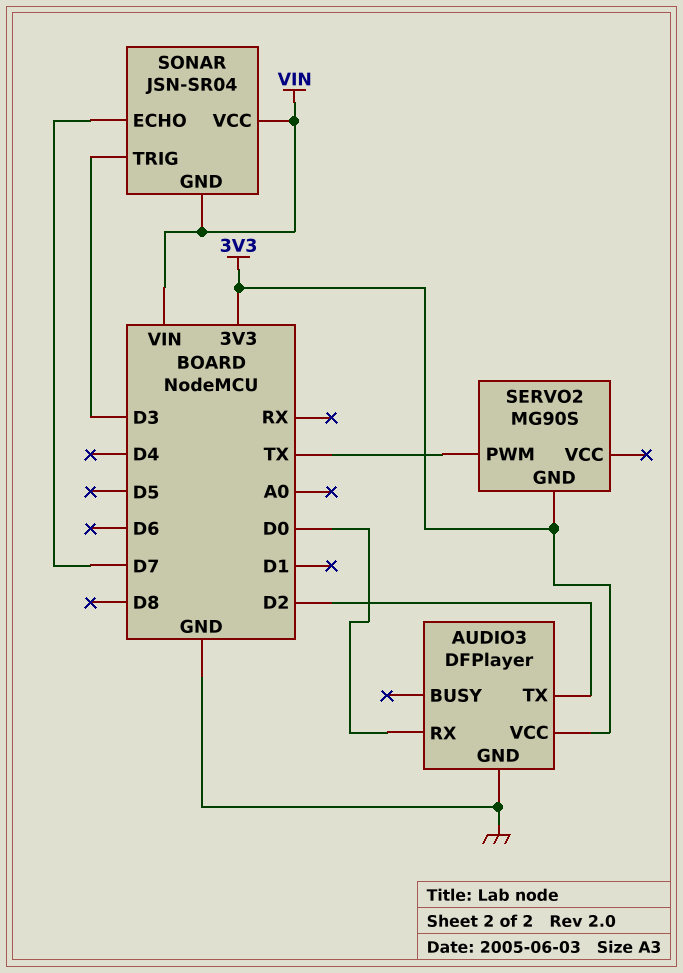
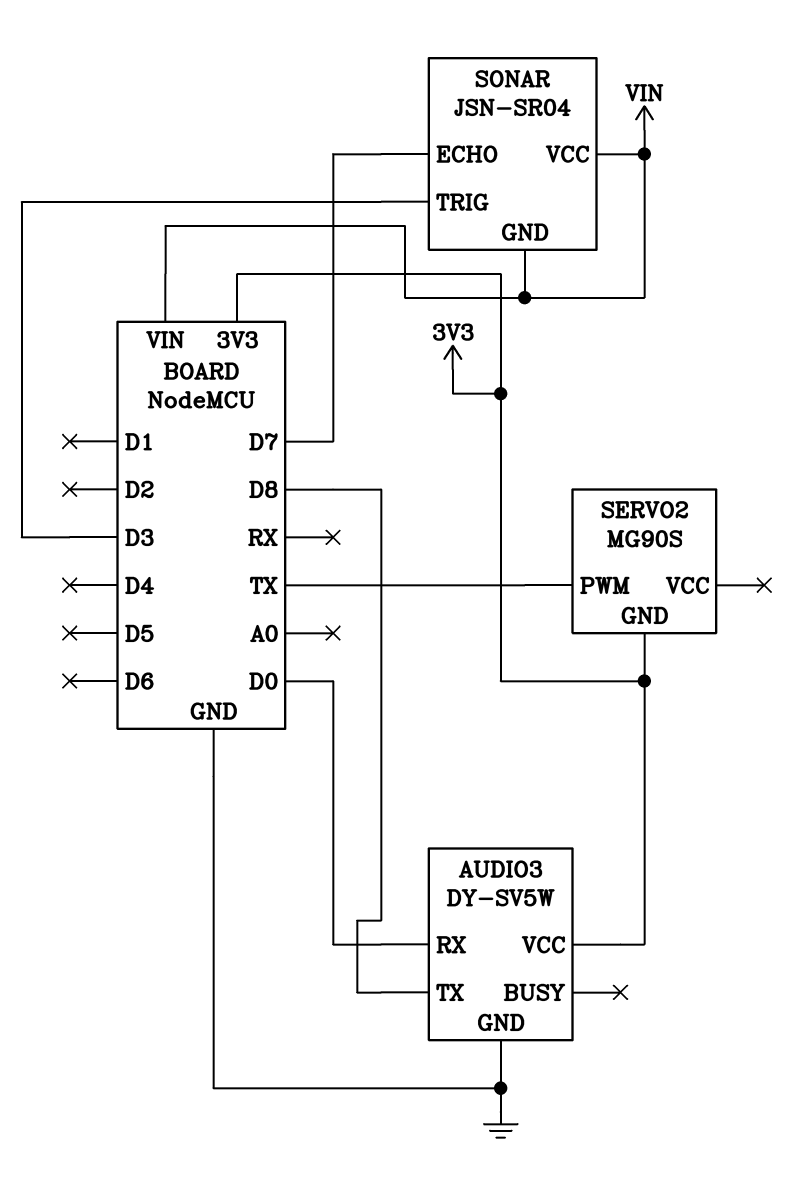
AUDIO3: DFPlayer -> DY-SV5W
AUDIO3 pin TX: D2 -> D8

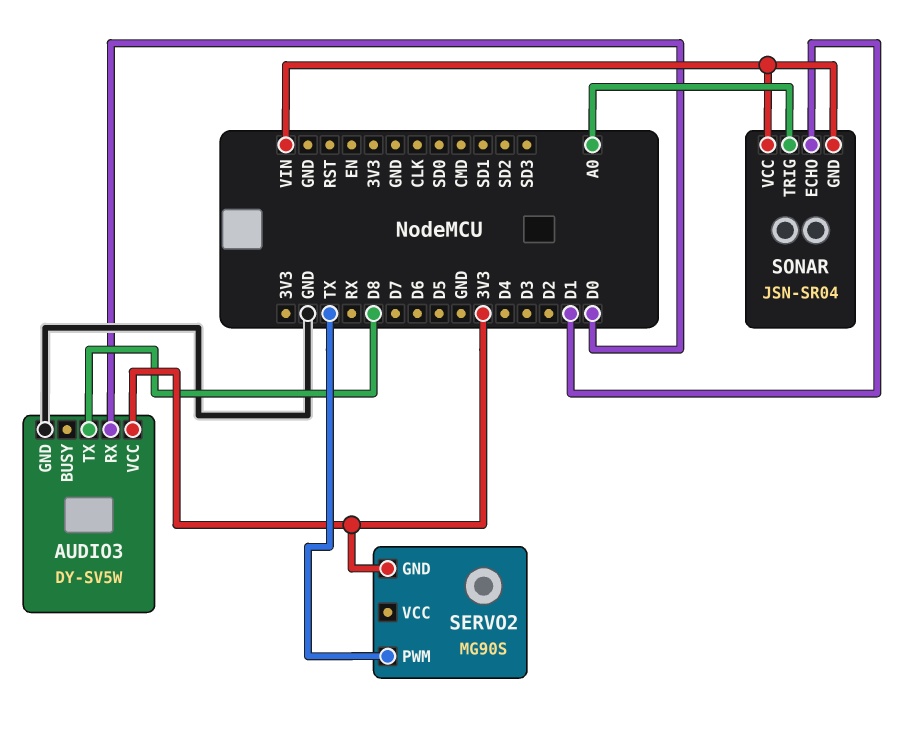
SONAR pin ECHO: D7 -> D1
SONAR pin TRIG: D3 -> A0

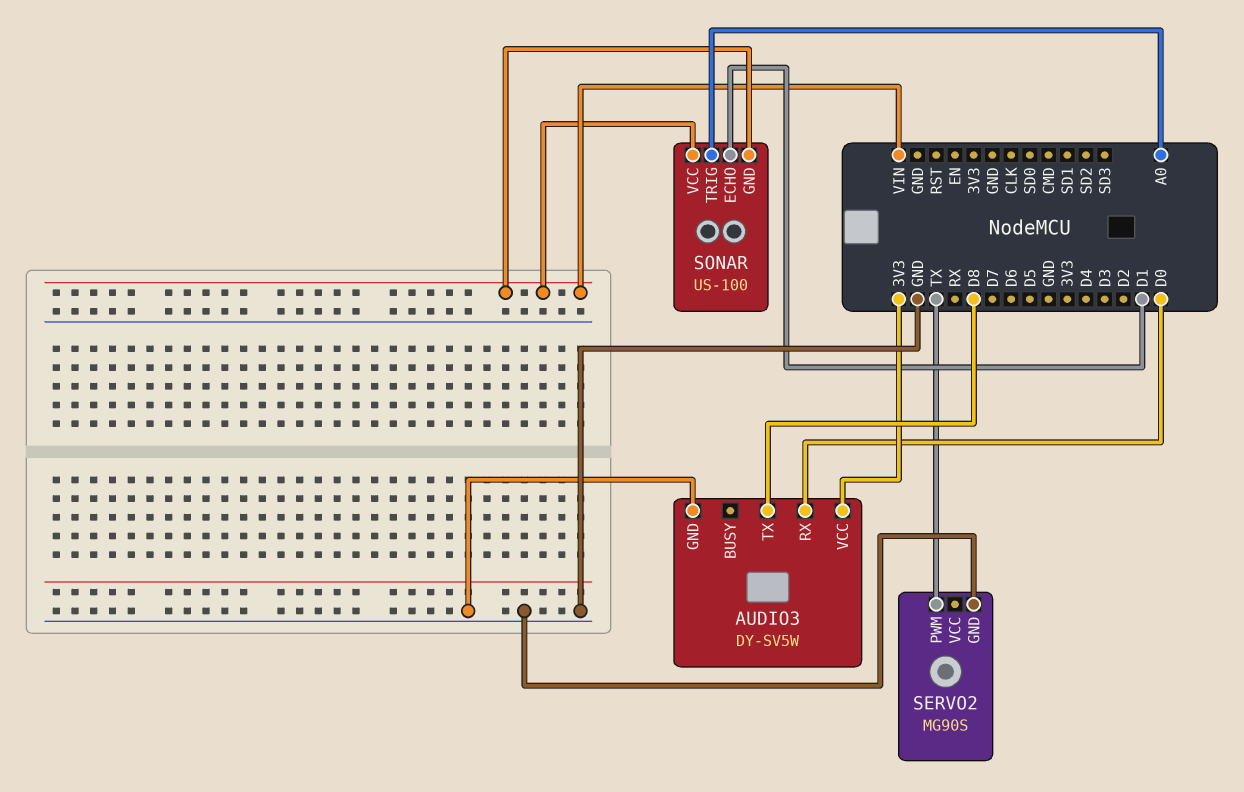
SERVO2 pin GND: 3V3 -> GND
SONAR: JSN-SR04 -> US-100

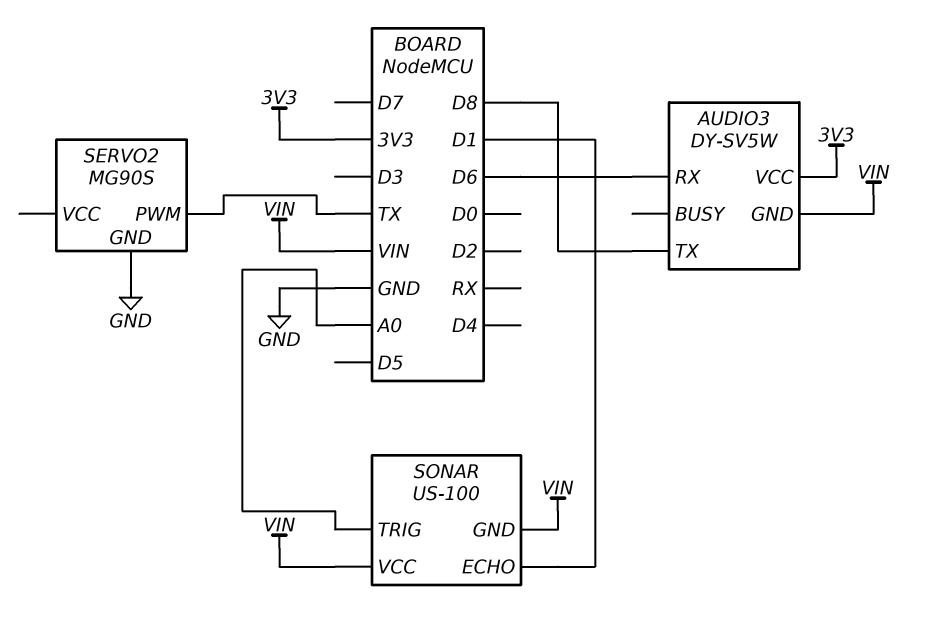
AUDIO3 pin GND: GND -> VIN
AUDIO3 pin RX: D0 -> D6

